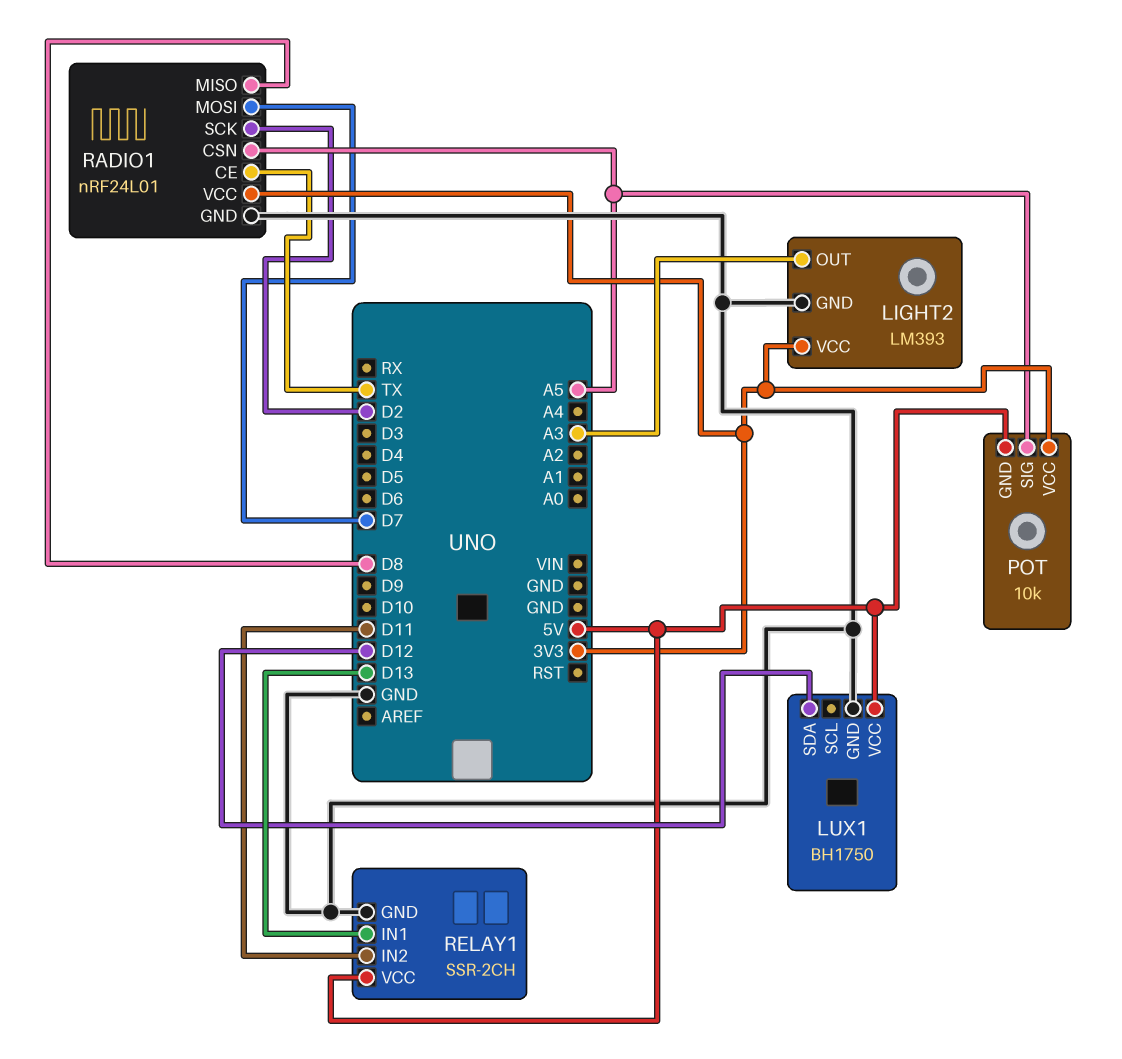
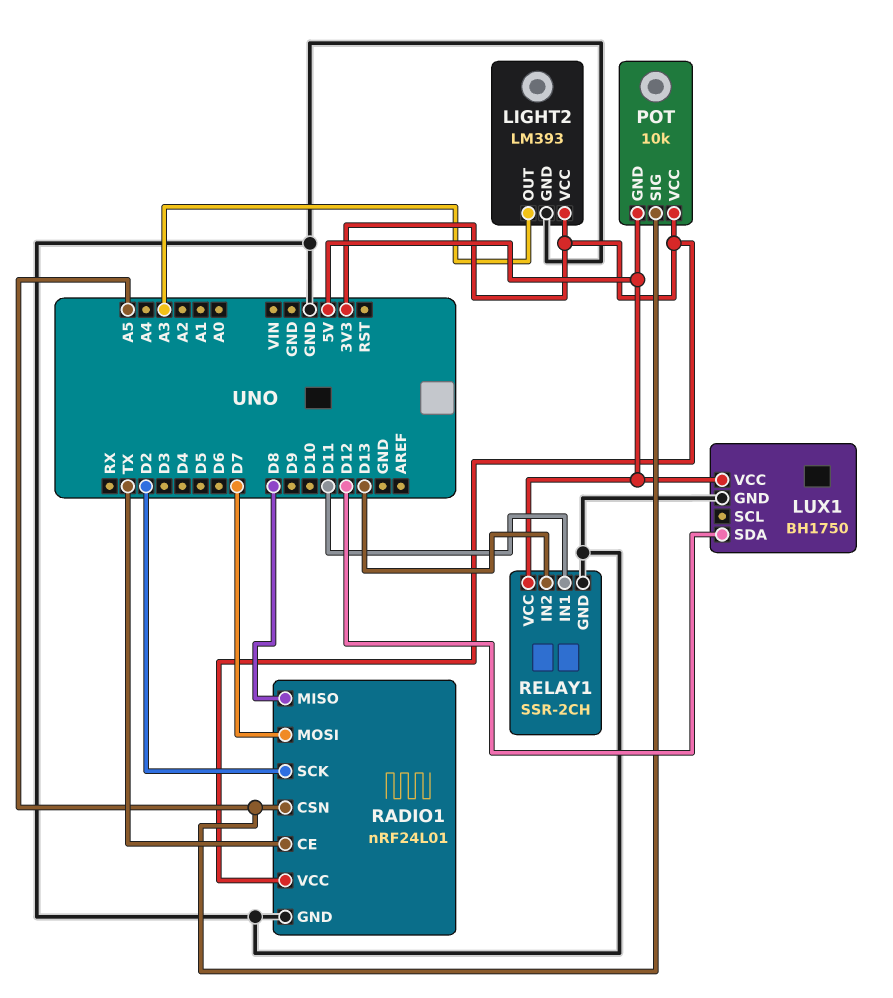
RELAY1 pin IN1: D13 -> D11
RELAY1 pin IN2: D11 -> D13

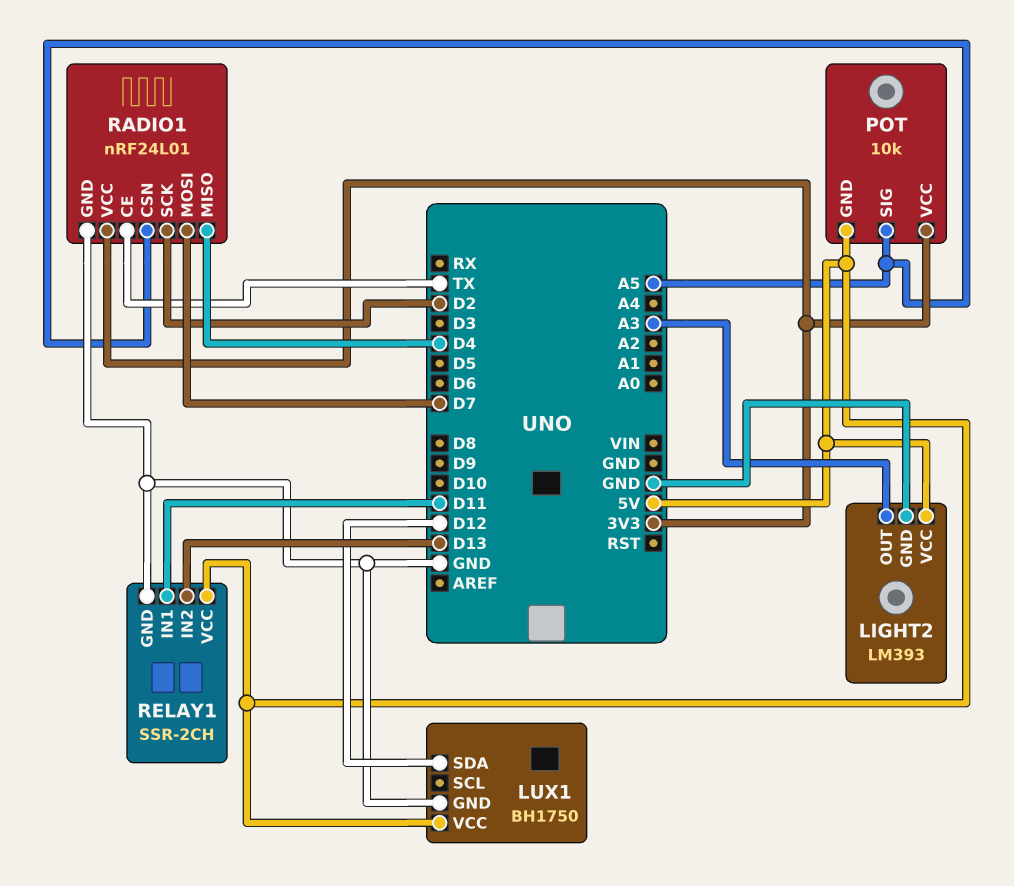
LIGHT2 pin VCC: 3V3 -> 5V
RADIO1 pin MISO: D8 -> D4

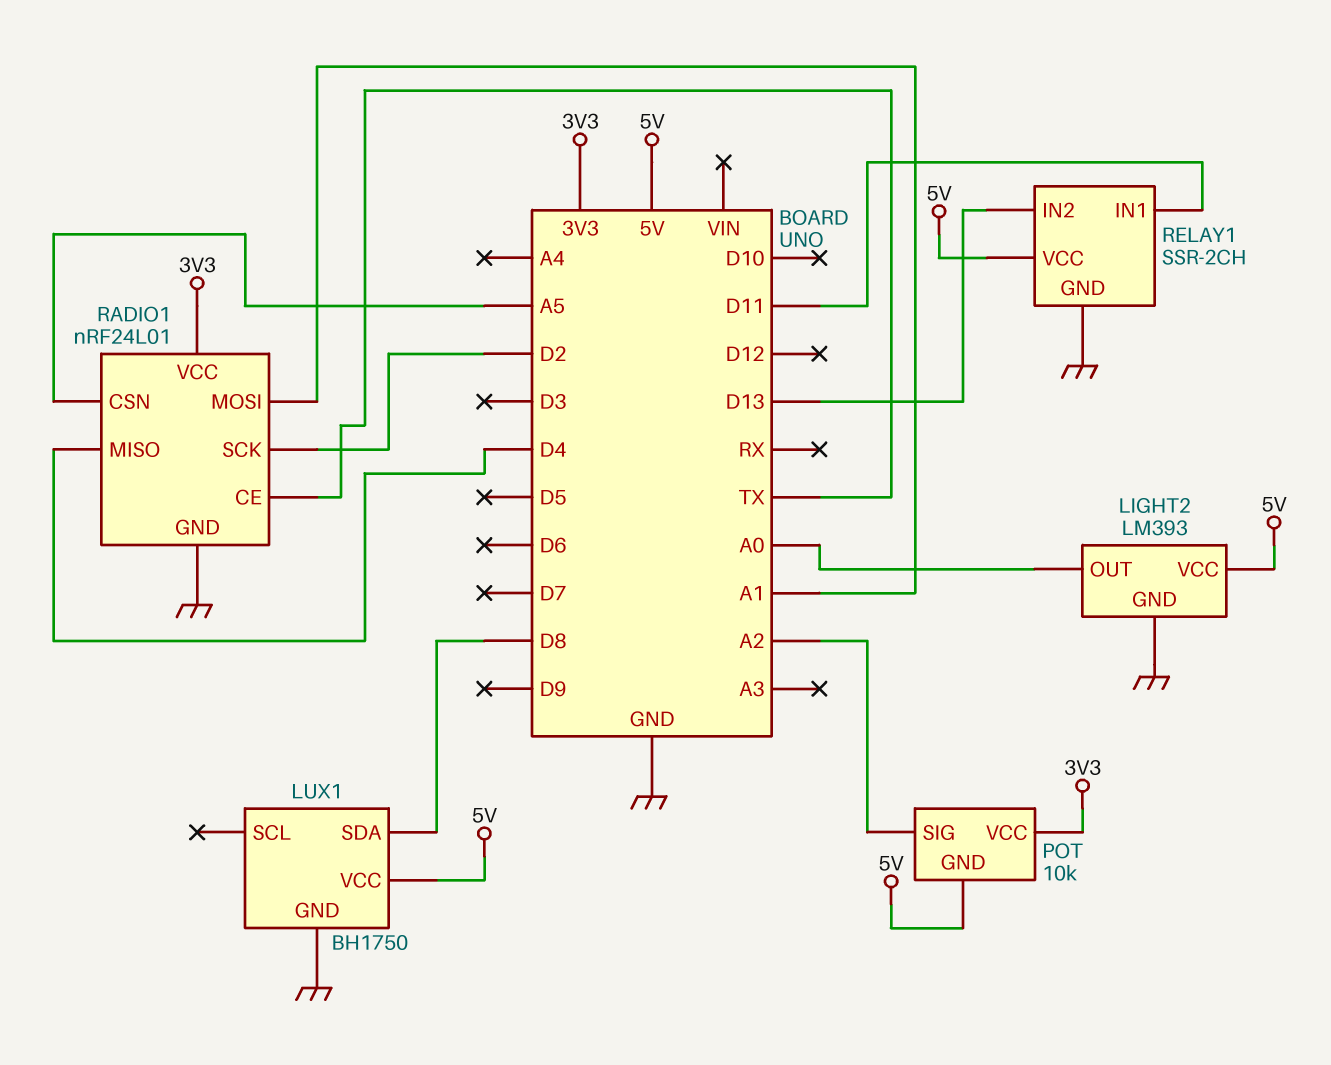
LIGHT2 pin OUT: A3 -> A0
LUX1 pin SDA: D12 -> D8
POT pin SIG: A5 -> A2
RADIO1 pin MOSI: D7 -> A1

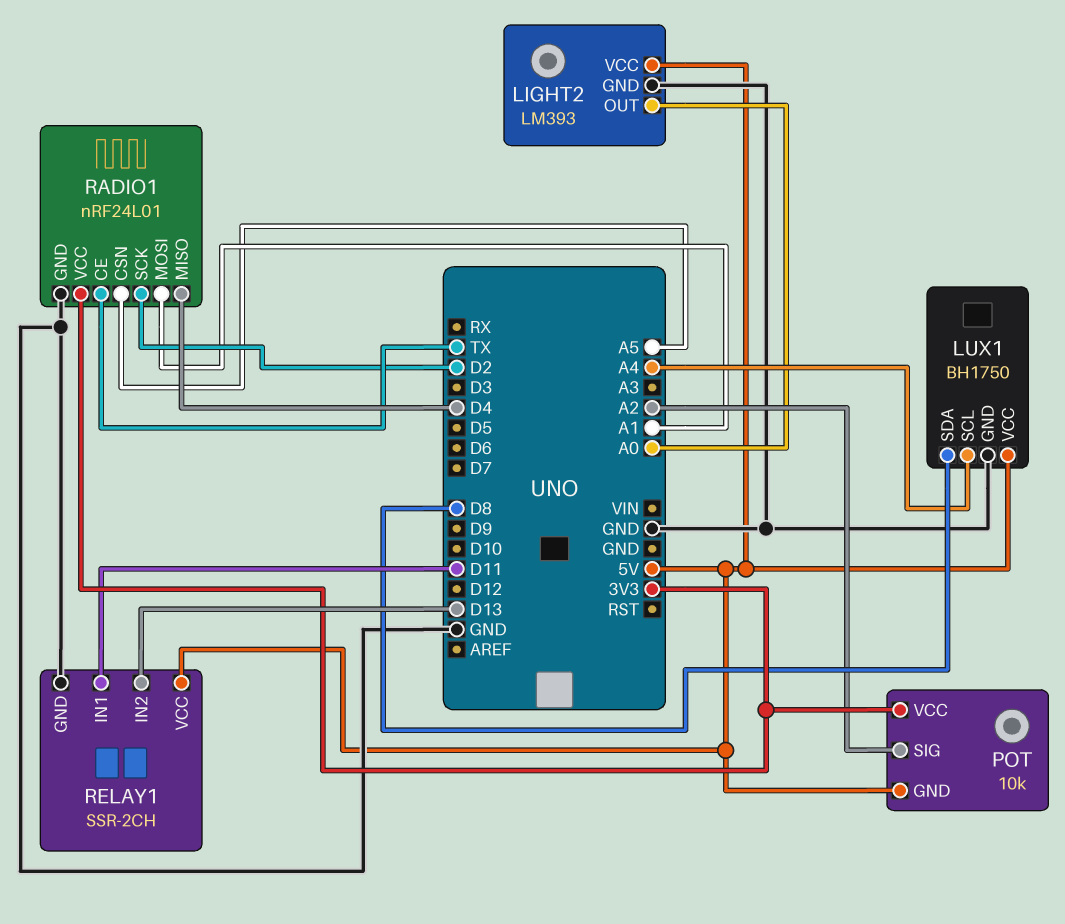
LUX1 pin SCL: none -> A4

